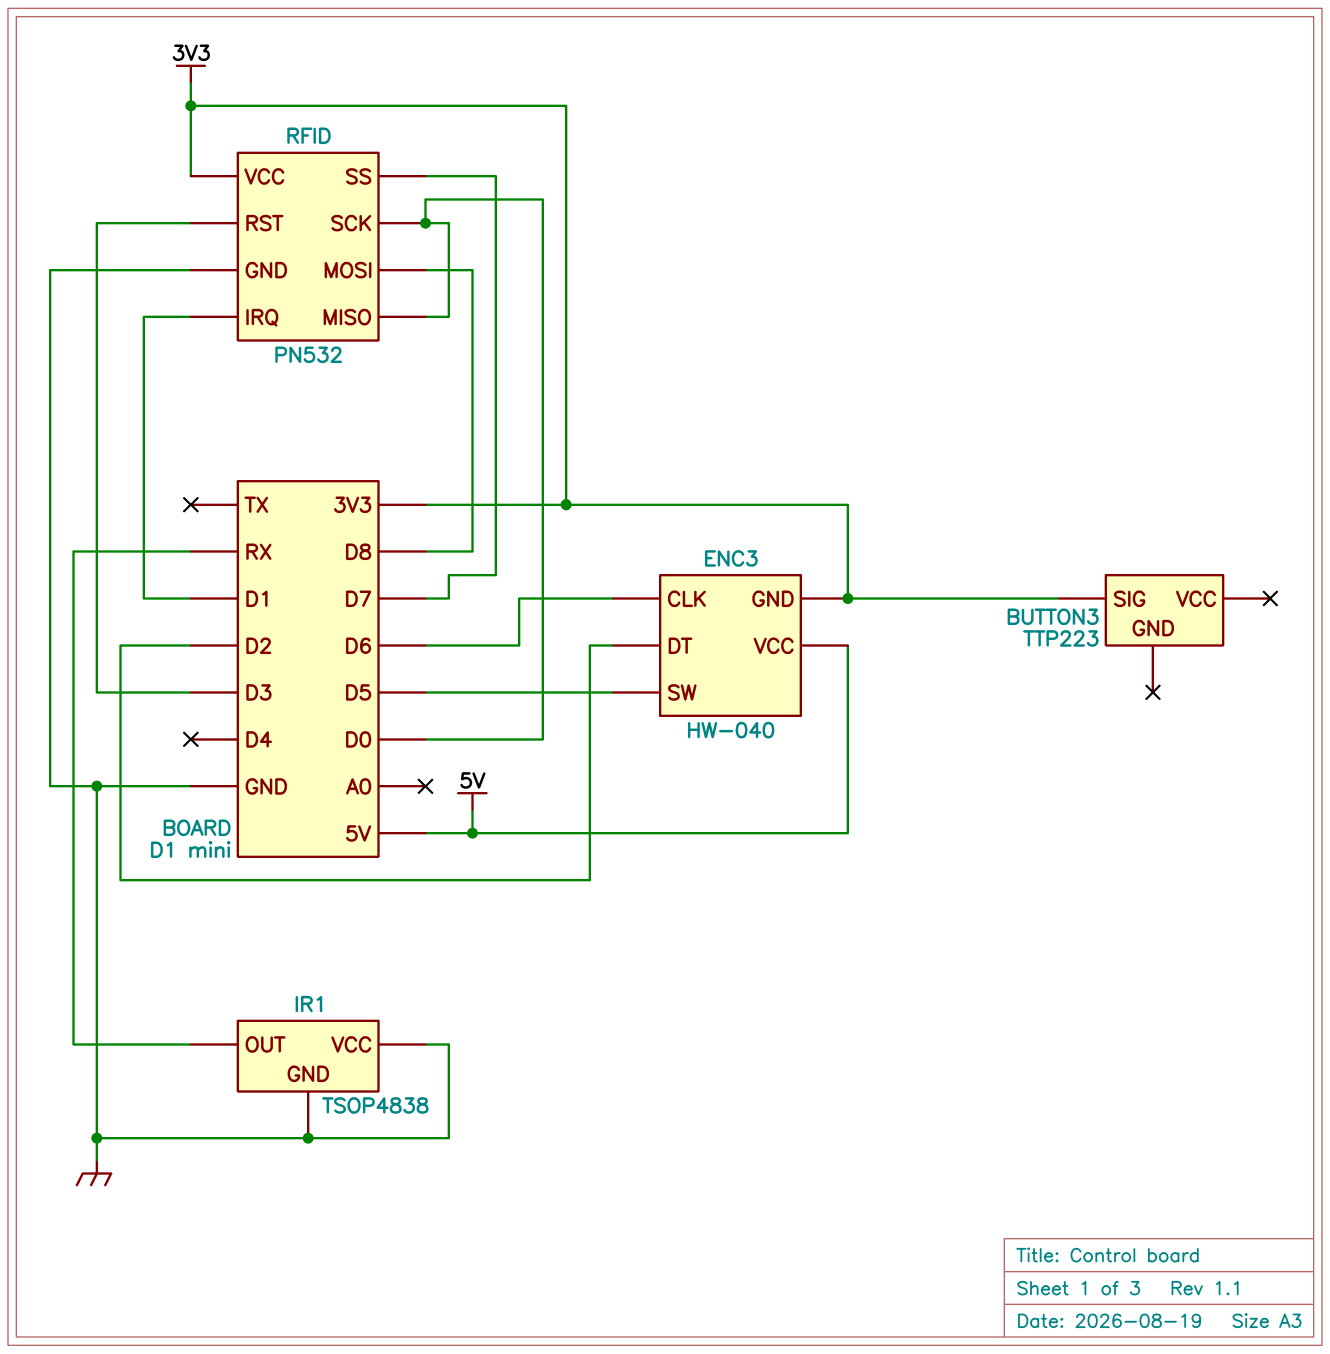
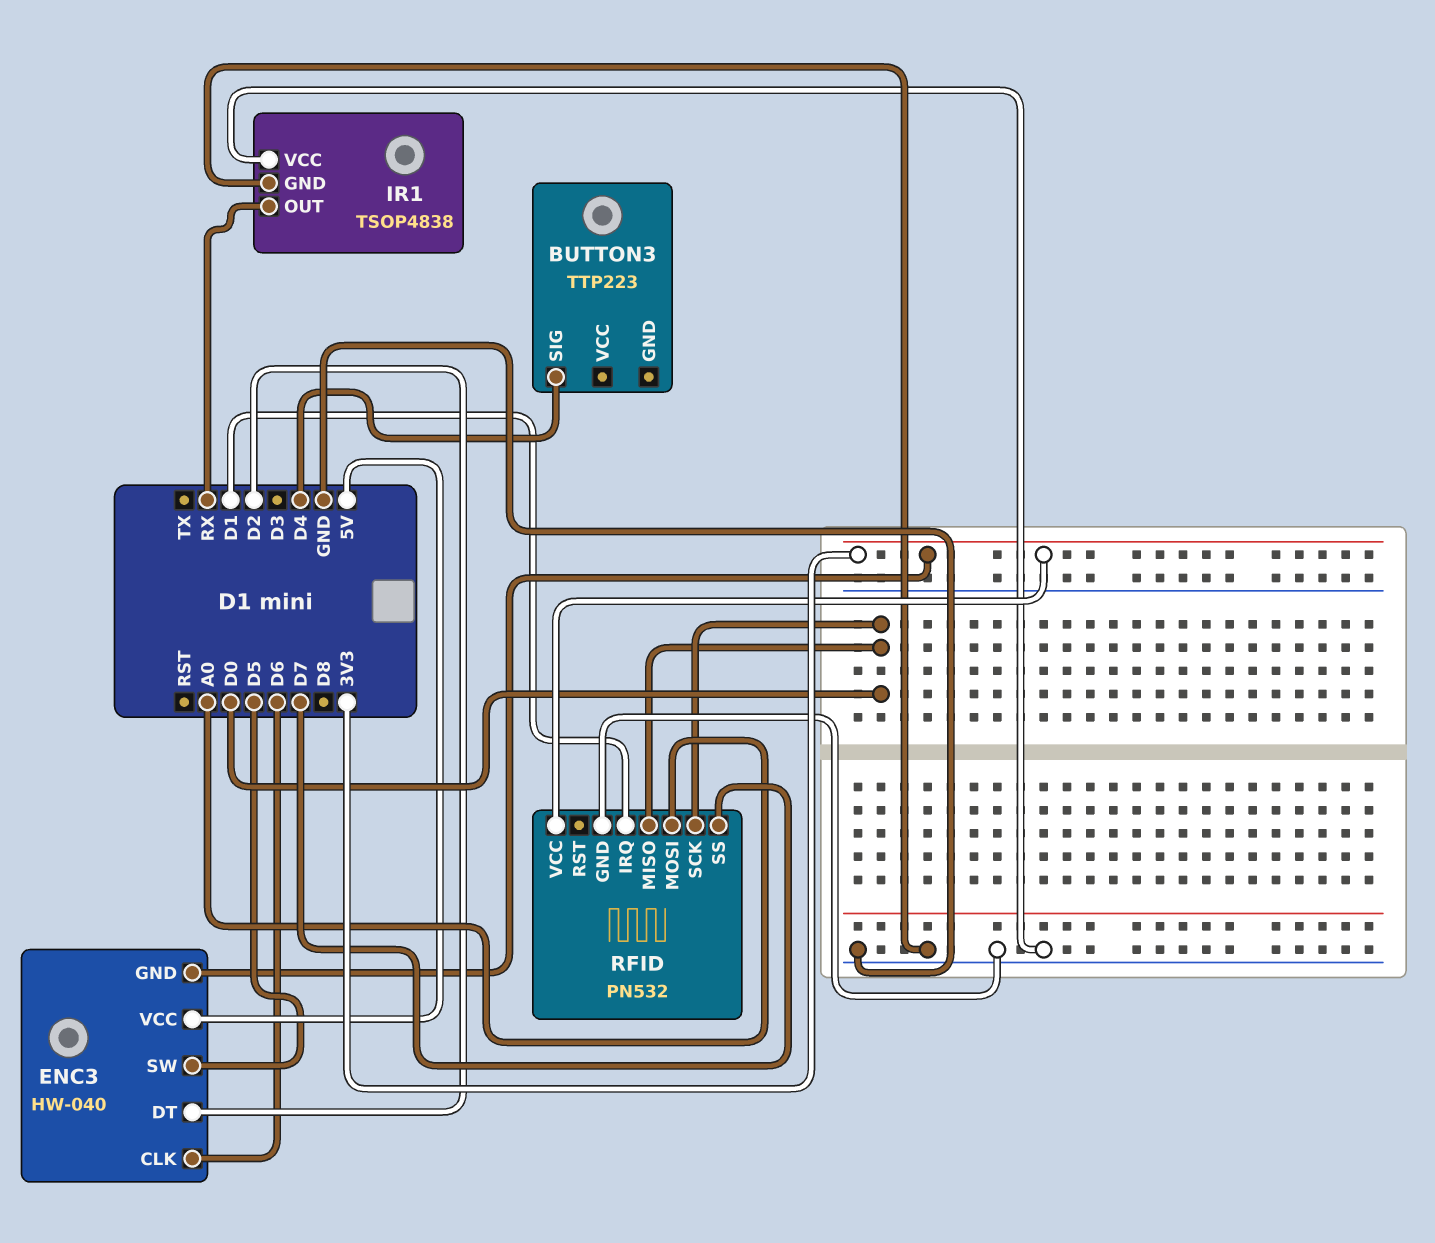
BUTTON3 pin SIG: 3V3 -> D4
RFID pin MOSI: D8 -> A0
RFID pin RST: D3 -> none

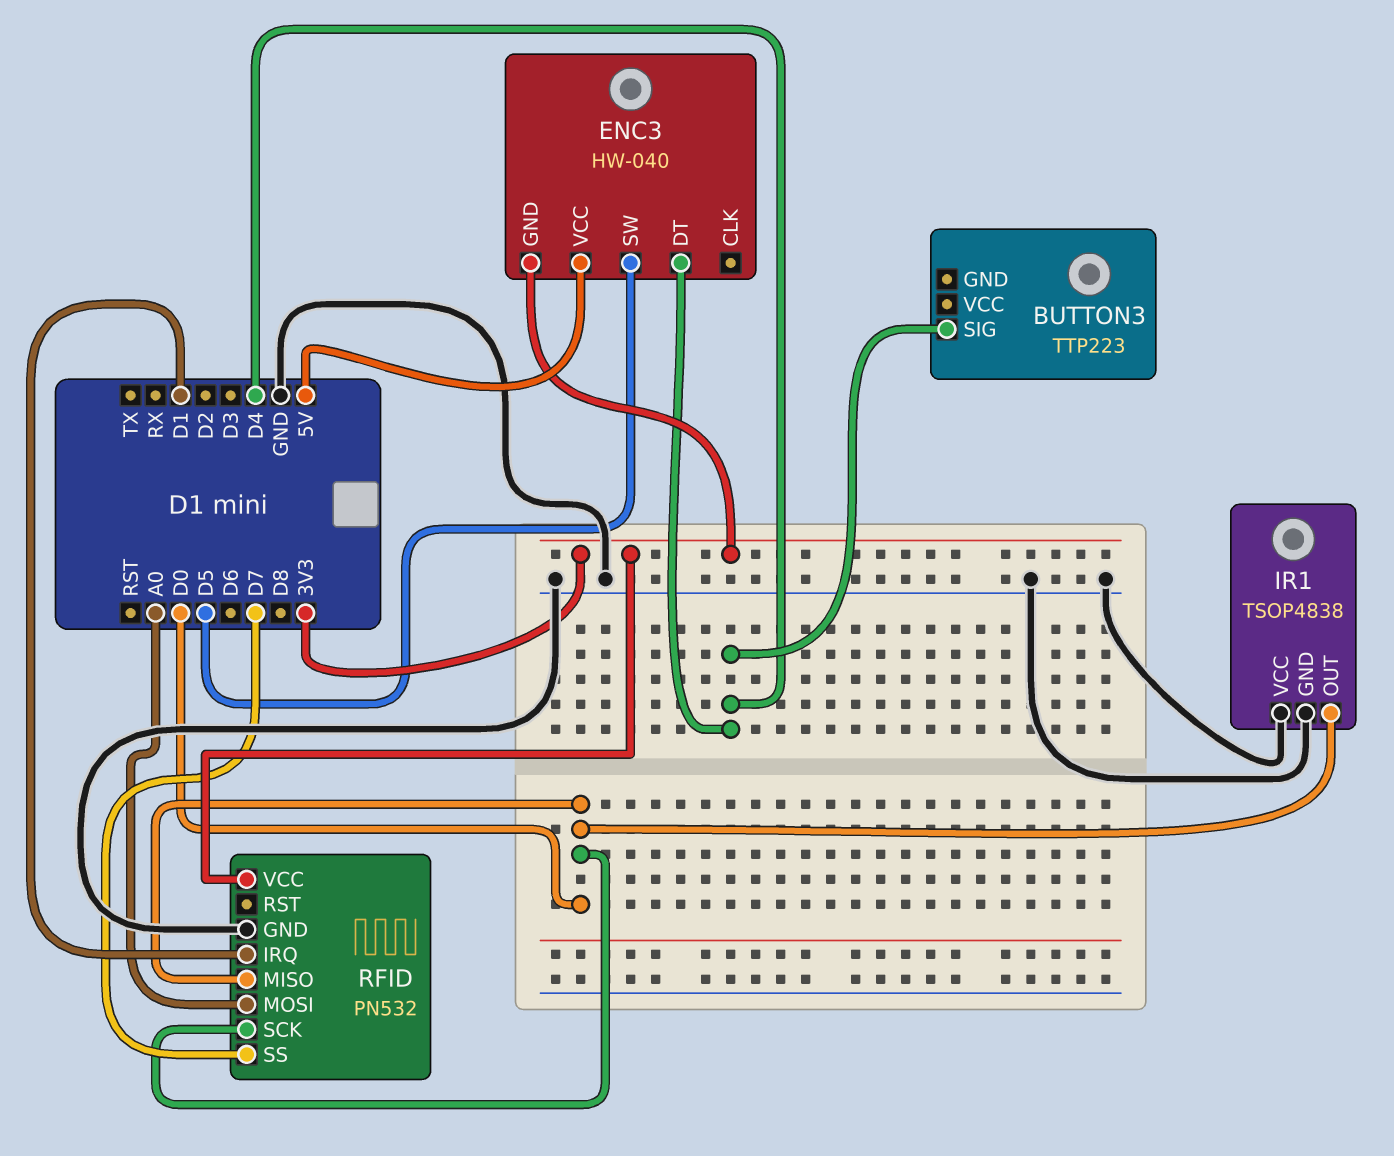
ENC3 pin CLK: D6 -> none
ENC3 pin DT: D2 -> D4
IR1 pin OUT: RX -> D0

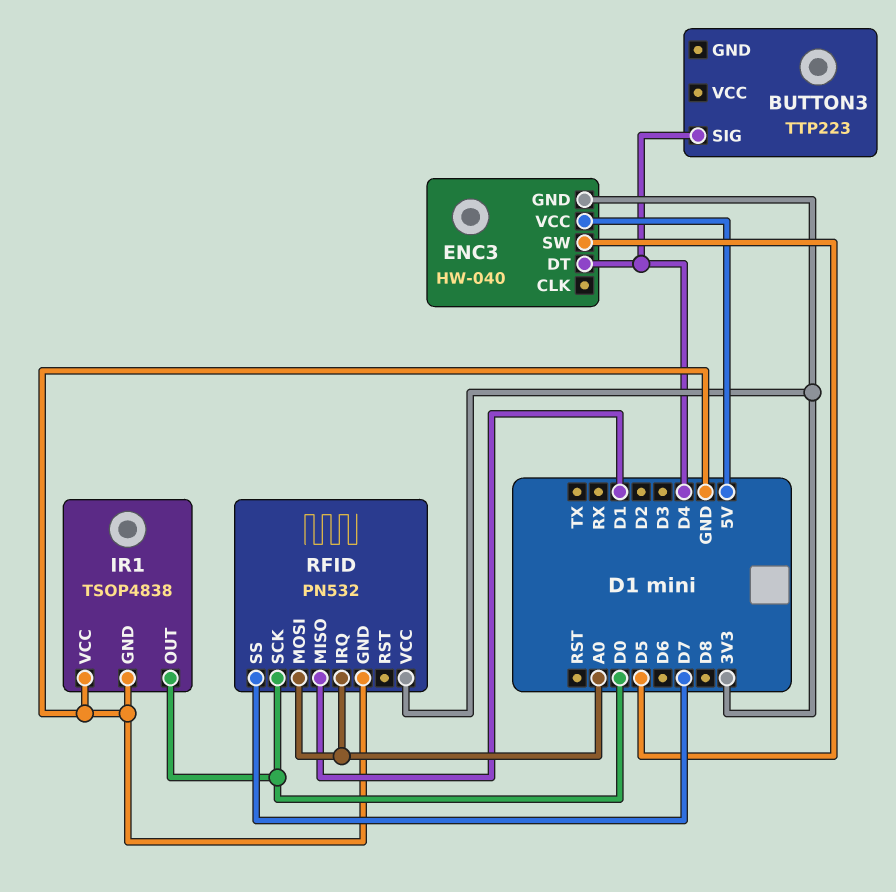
RFID pin IRQ: D1 -> A0
RFID pin MISO: D0 -> D1

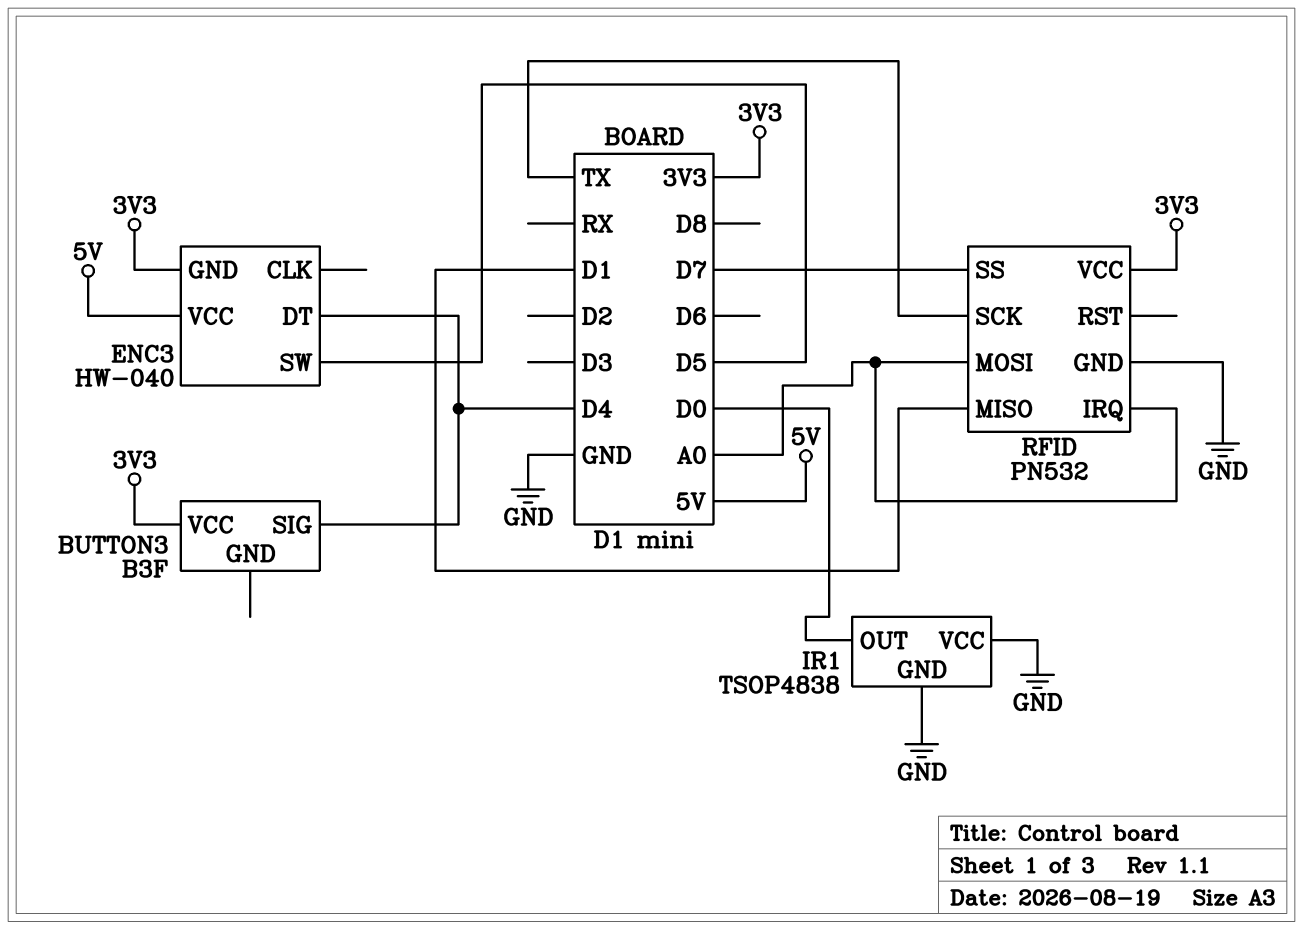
BUTTON3: TTP223 -> B3F
BUTTON3 pin VCC: none -> 3V3
RFID pin SCK: D0 -> TX

